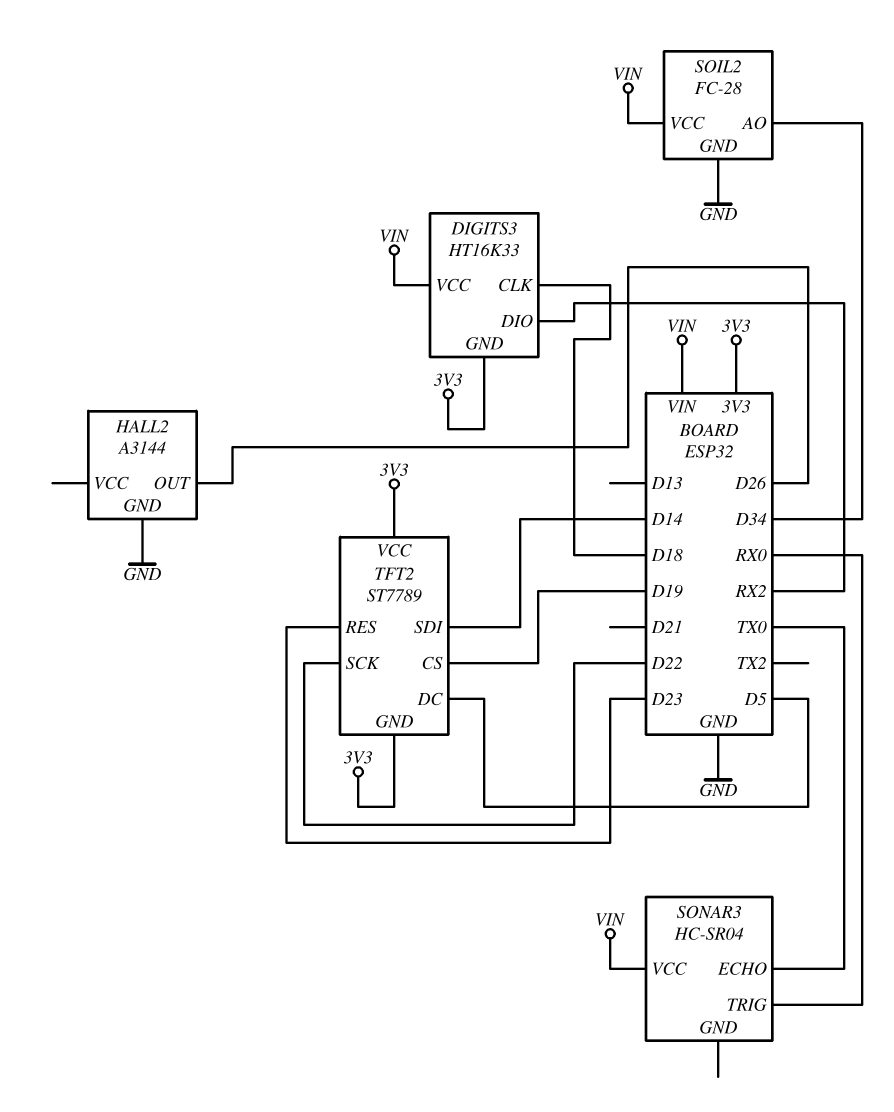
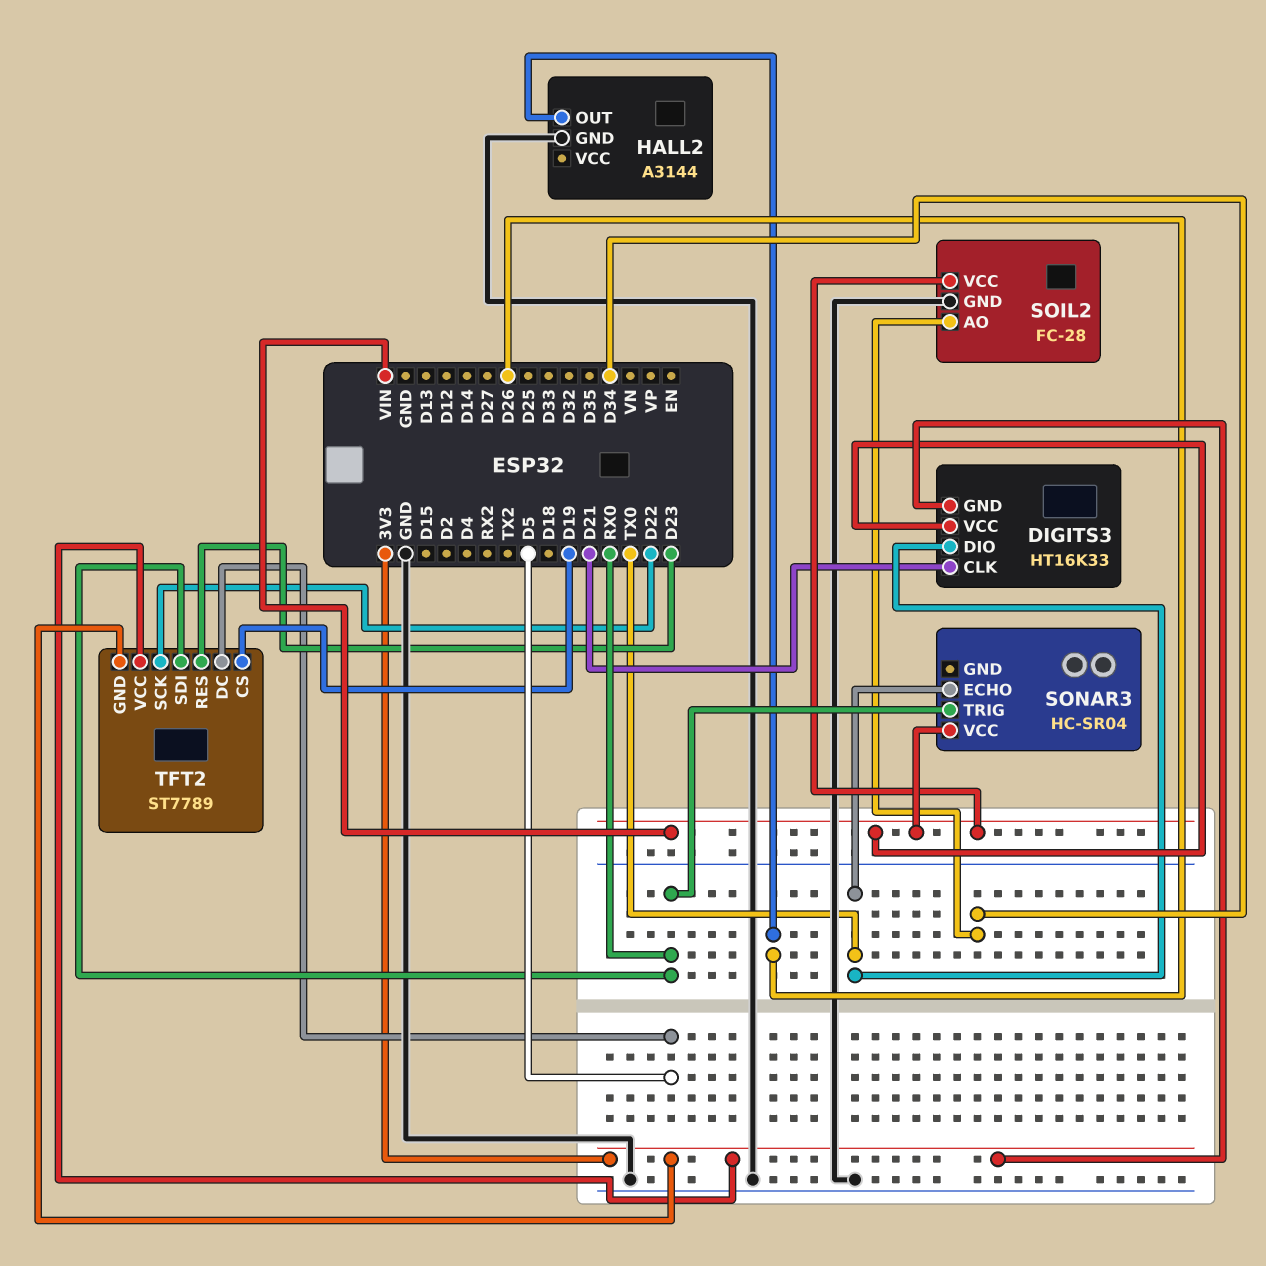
DIGITS3 pin CLK: D18 -> D21
DIGITS3 pin DIO: RX2 -> TX0
TFT2 pin SDI: D14 -> RX0

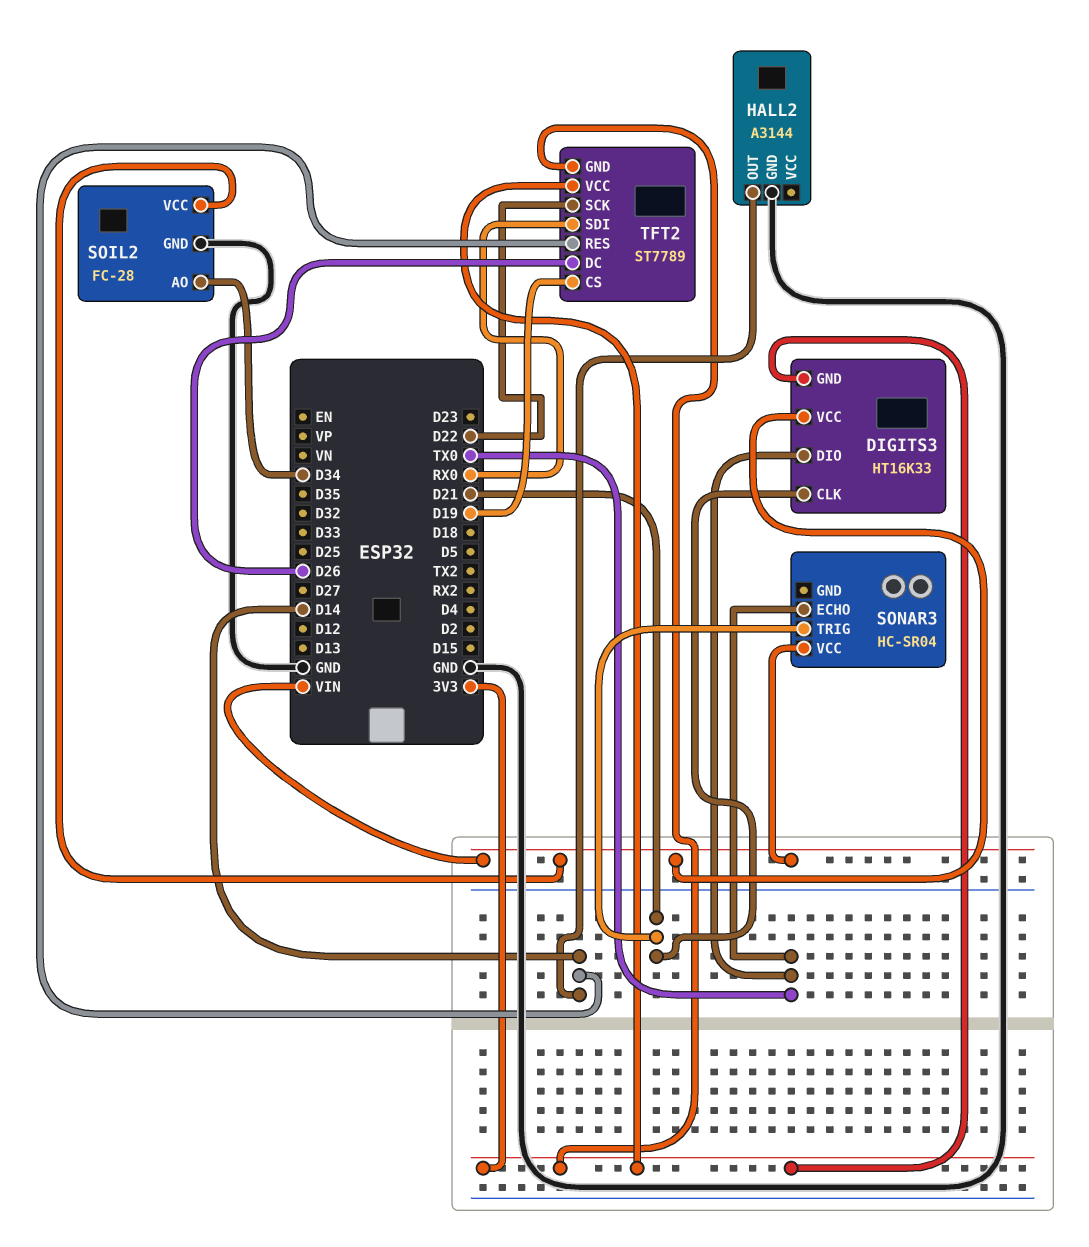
HALL2 pin OUT: D26 -> D14
SONAR3 pin TRIG: RX0 -> D21
TFT2 pin DC: D5 -> D26
TFT2 pin RES: D23 -> D14

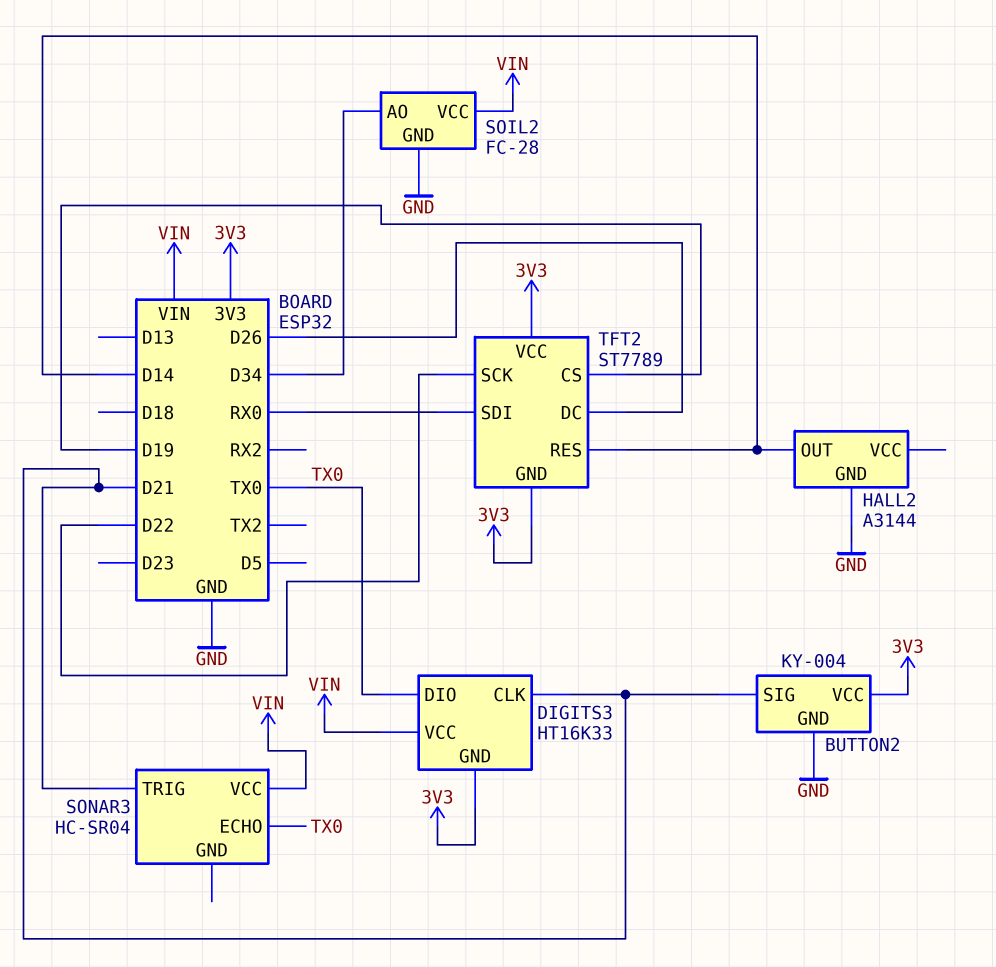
BUTTON2: none -> KY-004
BUTTON2 pin GND: none -> GND
BUTTON2 pin SIG: none -> D21
BUTTON2 pin VCC: none -> 3V3

